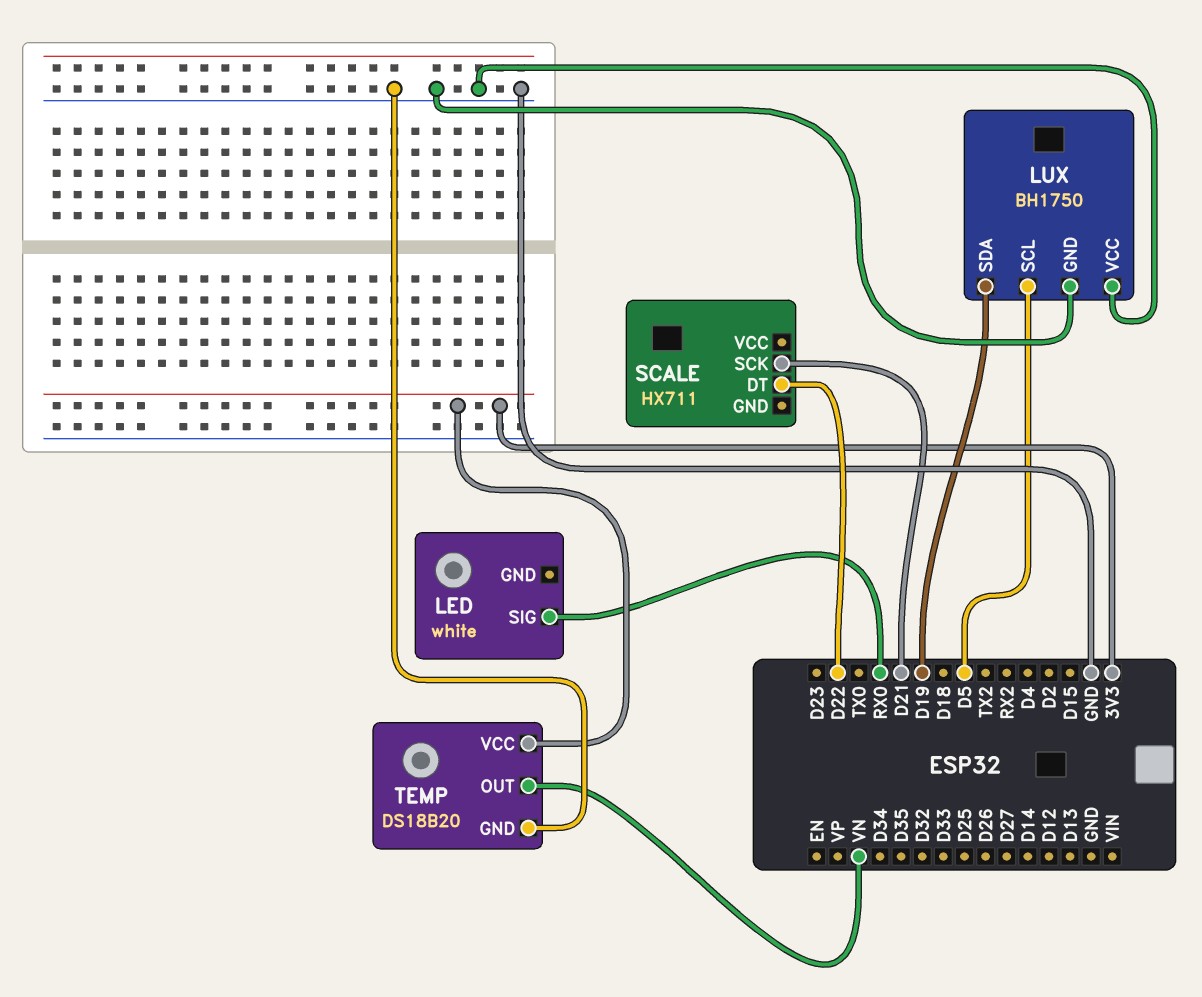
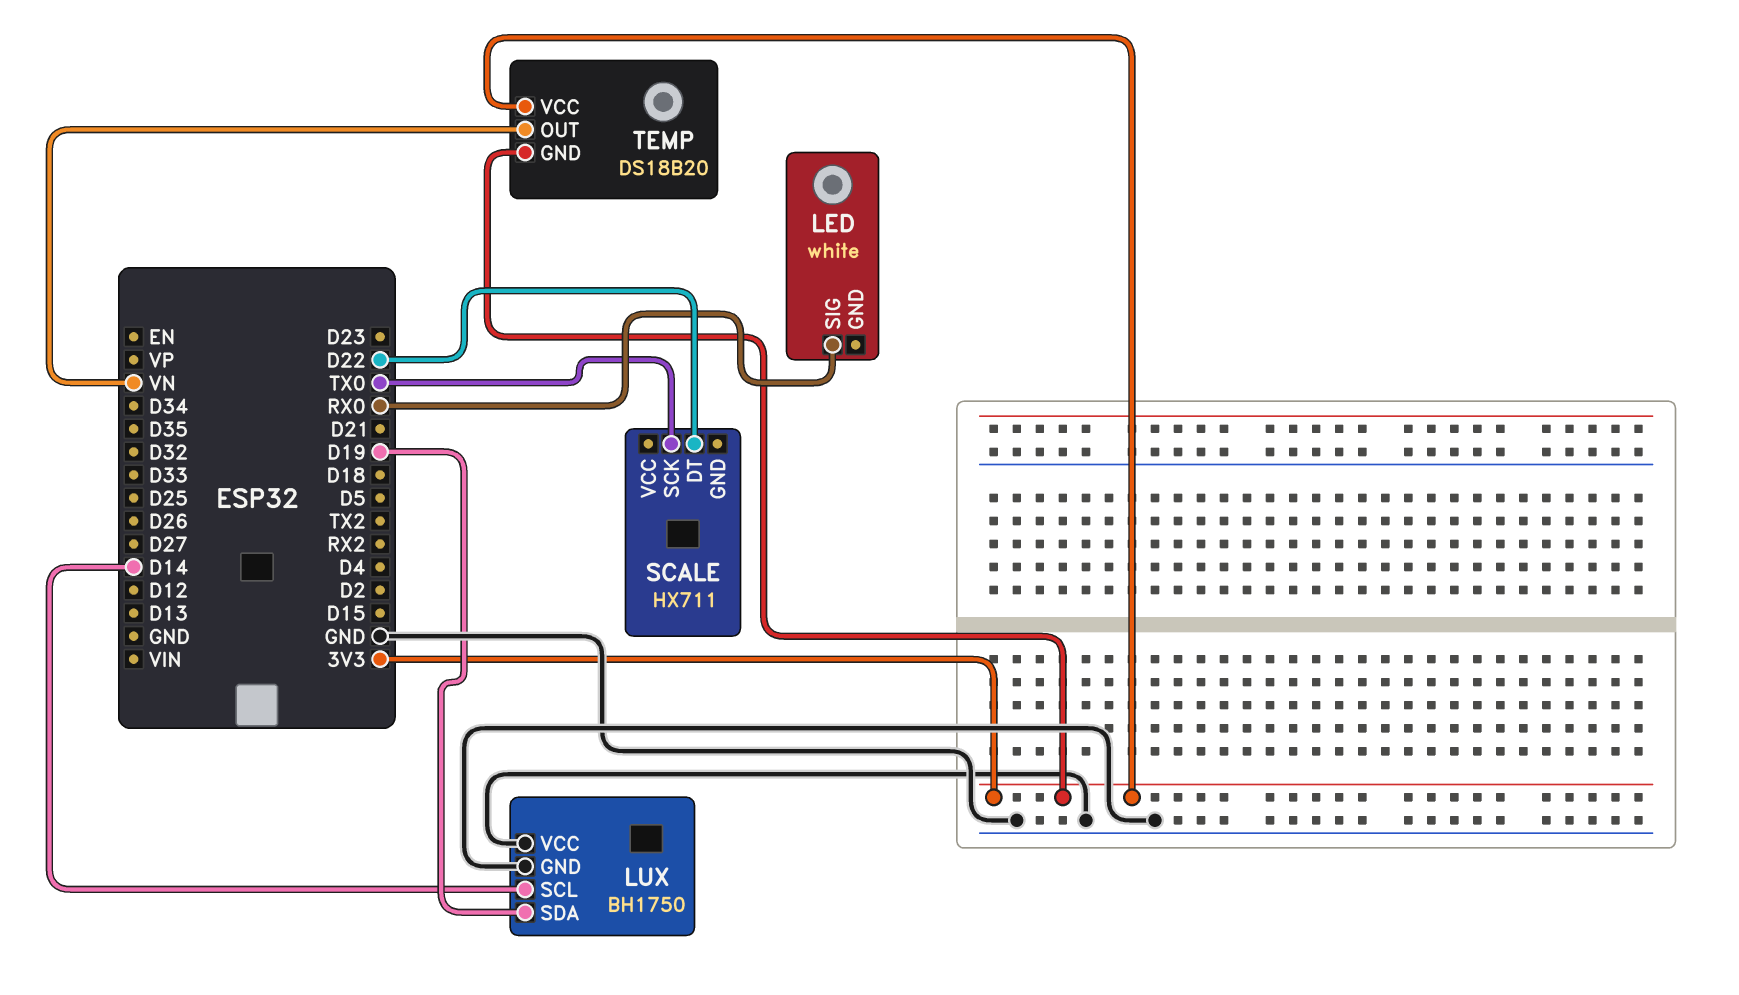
LUX pin SCL: D5 -> D14
SCALE pin SCK: D21 -> TX0
TEMP pin GND: GND -> 3V3

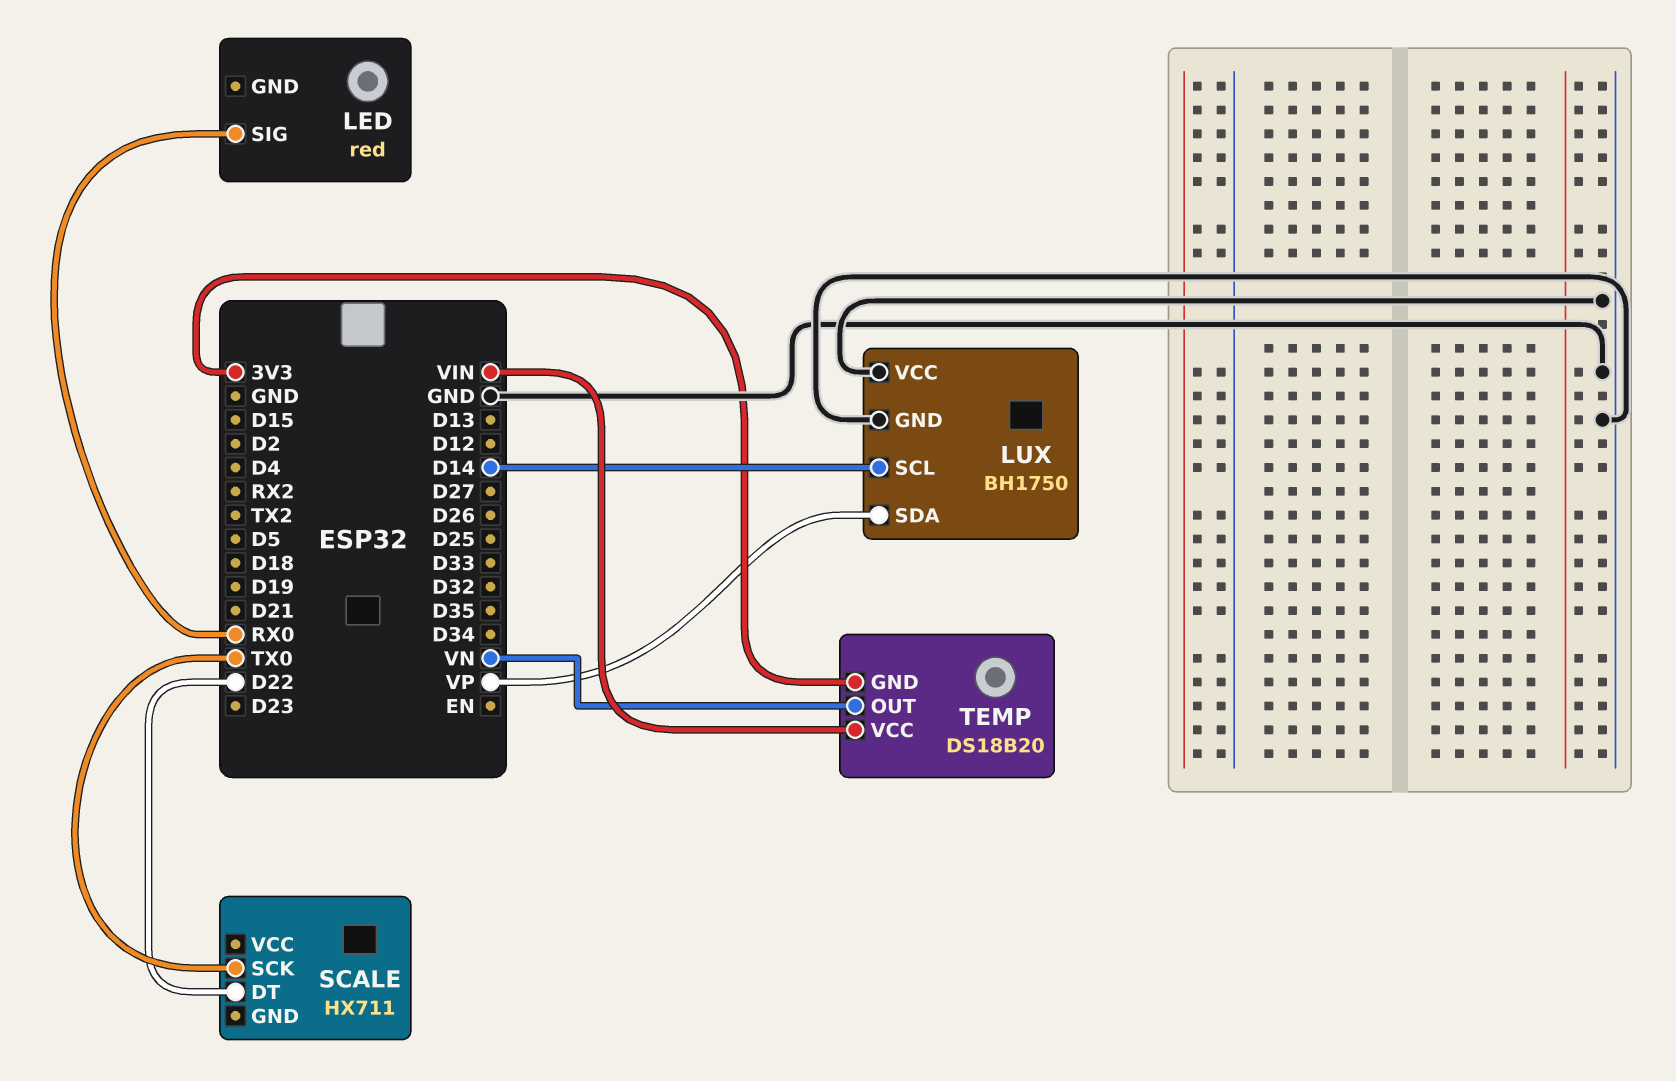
LED: white -> red
LUX pin SDA: D19 -> VP
TEMP pin VCC: 3V3 -> VIN

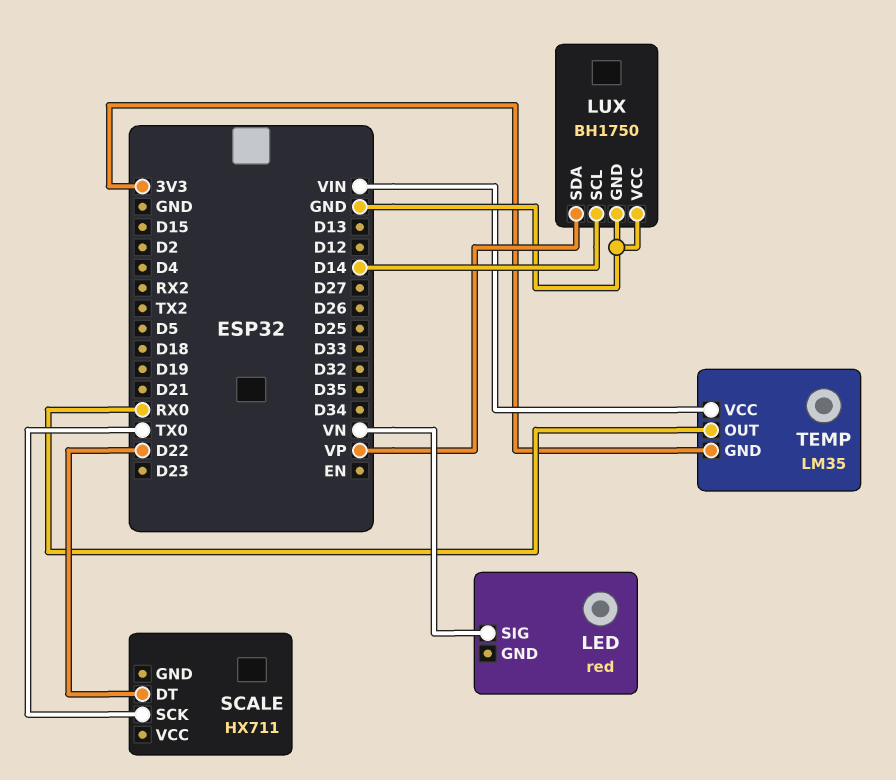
LED pin SIG: RX0 -> VN
TEMP: DS18B20 -> LM35
TEMP pin OUT: VN -> RX0

